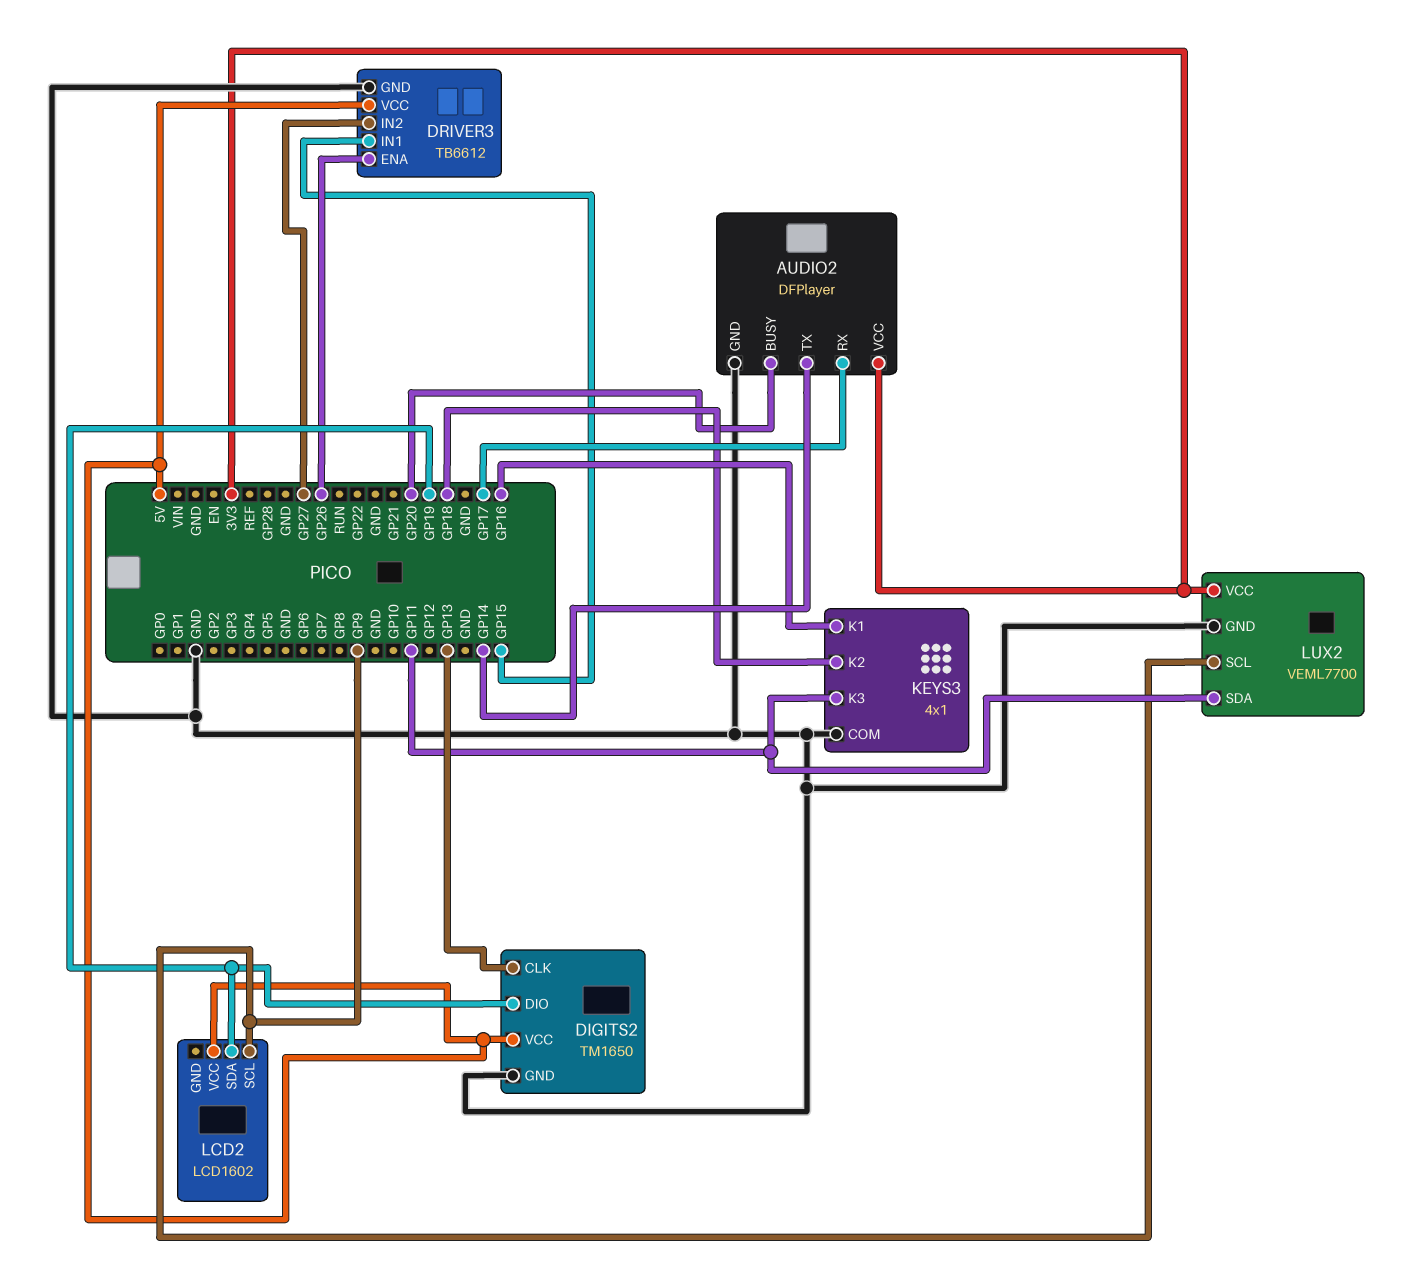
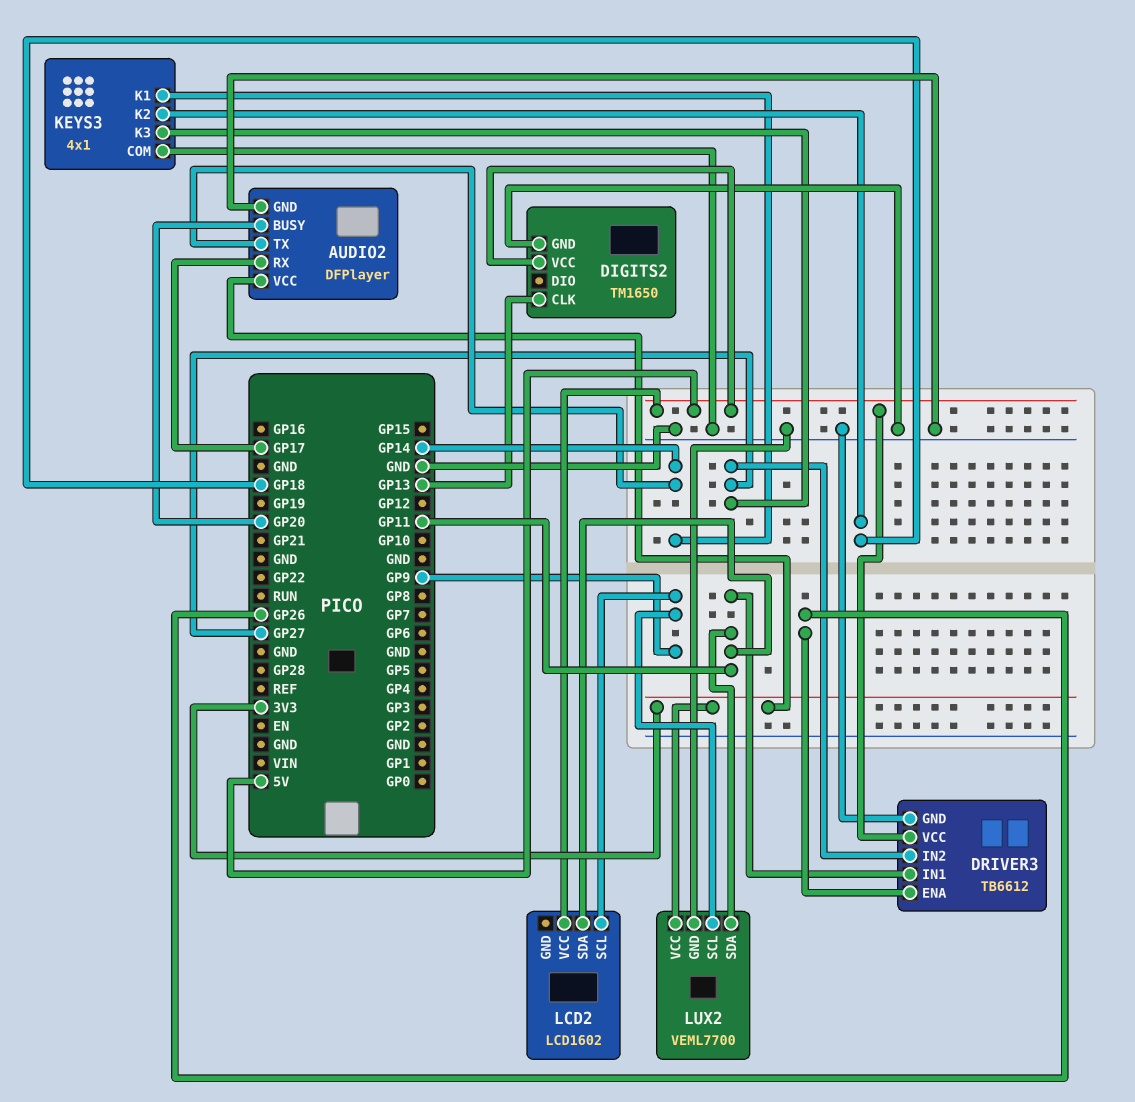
DIGITS2 pin DIO: GP19 -> none
DRIVER3 pin IN1: GP15 -> GP11
KEYS3 pin K1: GP16 -> GP14
KEYS3 pin K3: GP11 -> GP27
LCD2 pin SDA: GP19 -> GP11

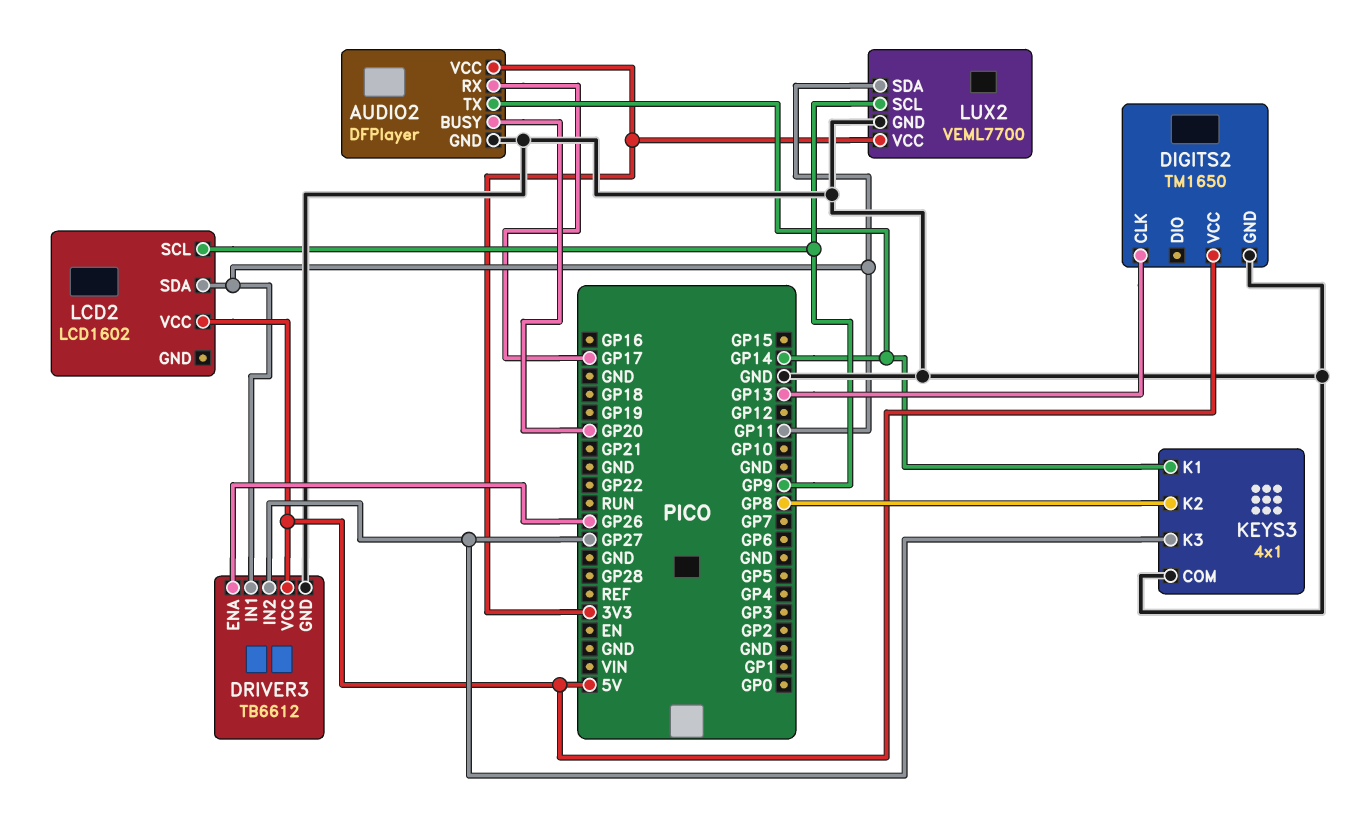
KEYS3 pin K2: GP18 -> GP8

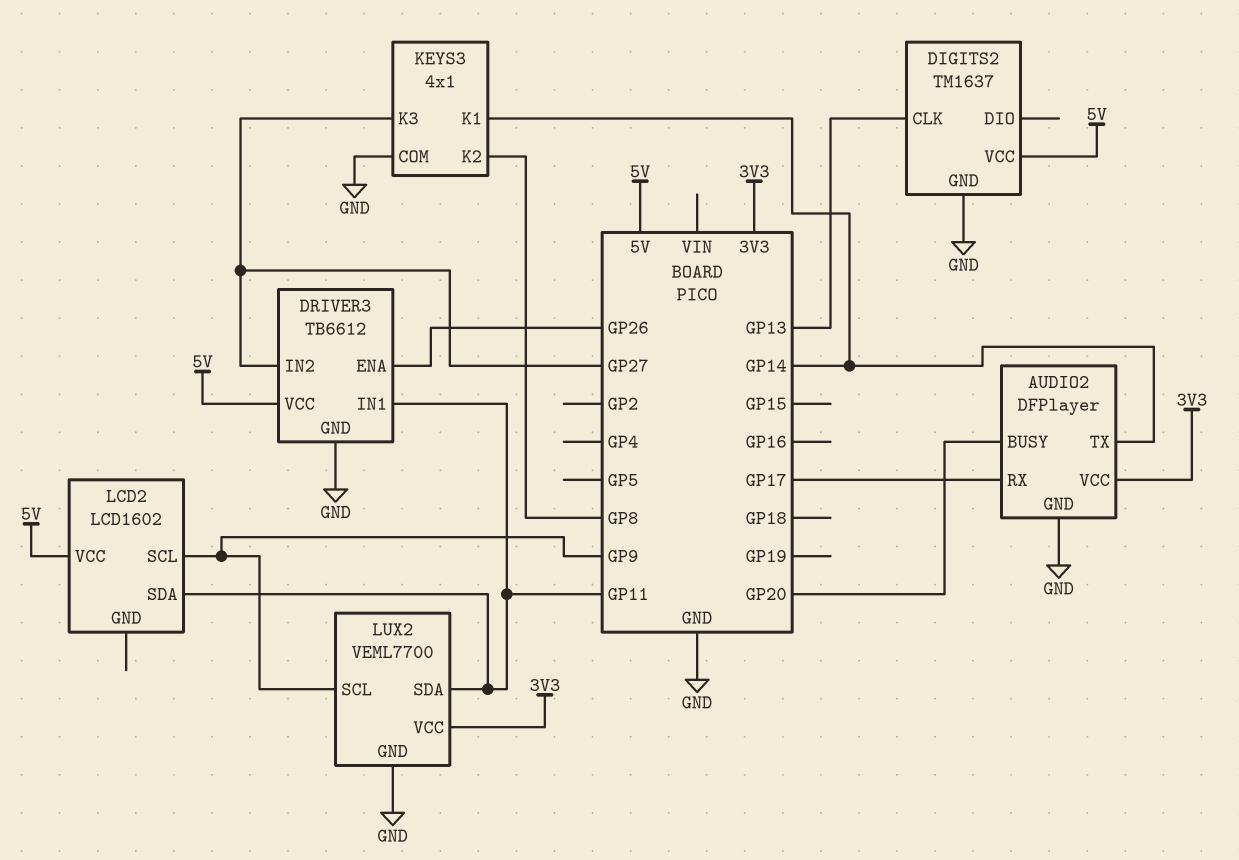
DIGITS2: TM1650 -> TM1637

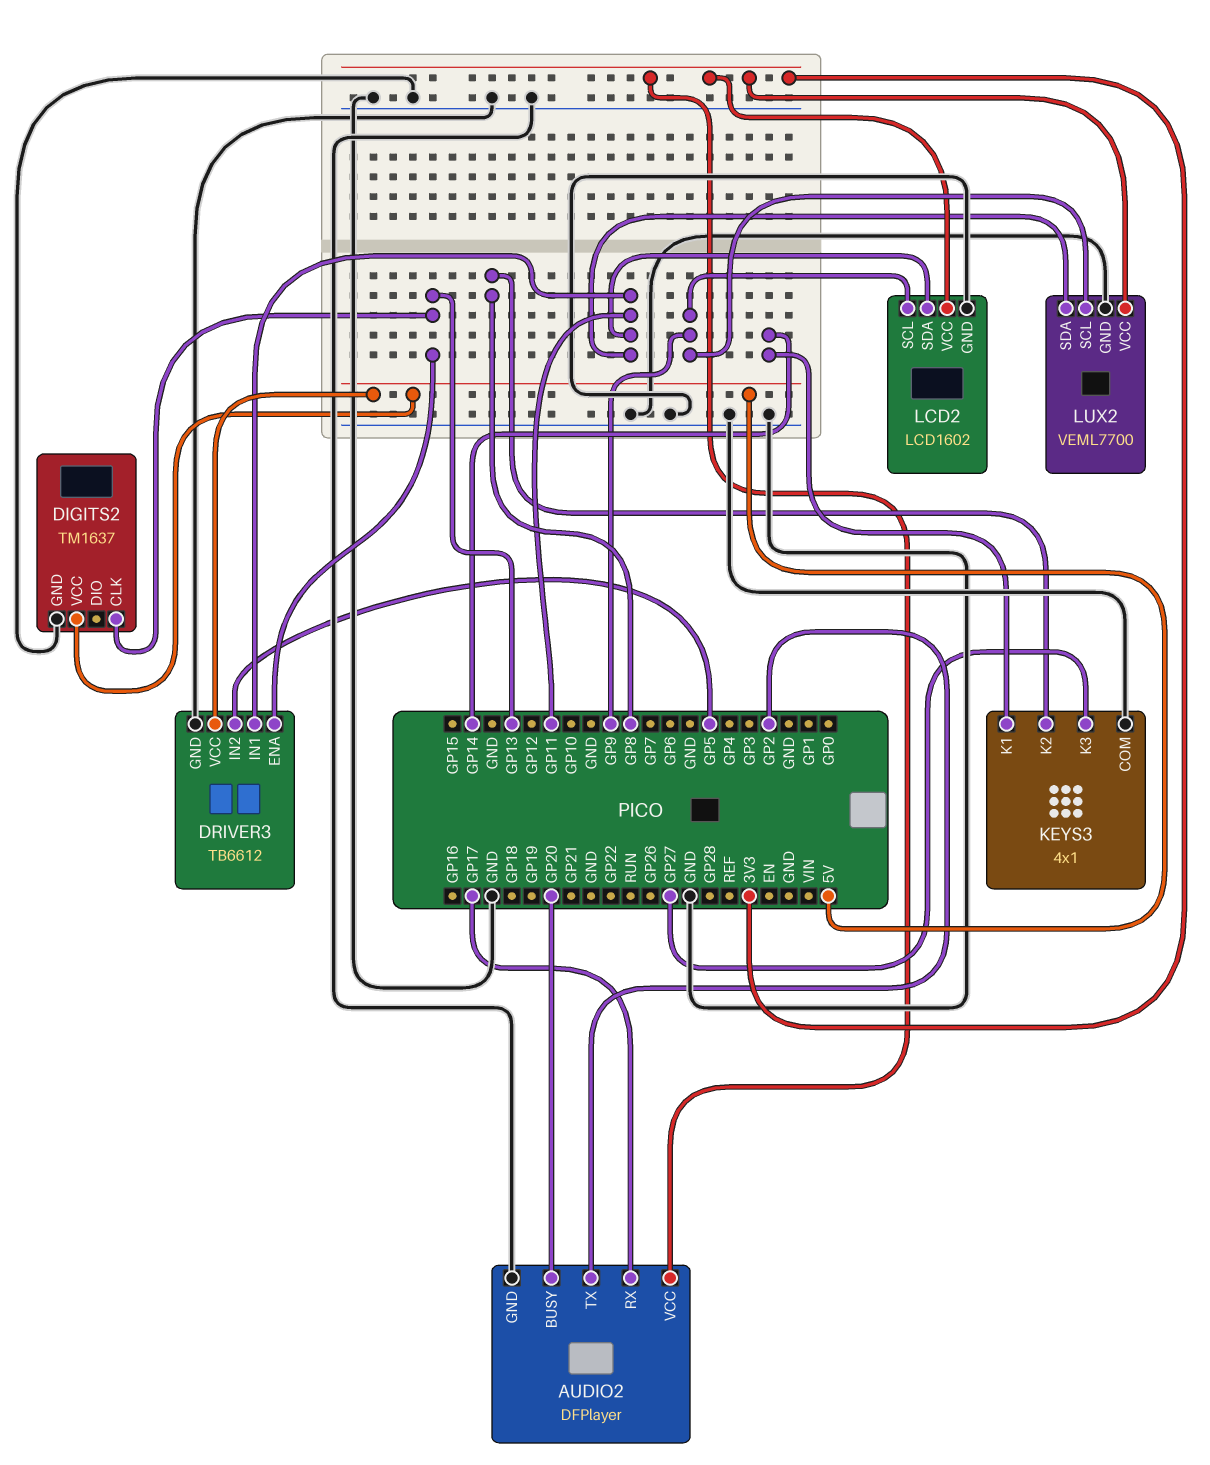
AUDIO2 pin TX: GP14 -> GP2
DRIVER3 pin ENA: GP26 -> GP13
DRIVER3 pin IN2: GP27 -> GP5
LCD2 pin GND: none -> GND
LCD2 pin VCC: 5V -> 3V3

